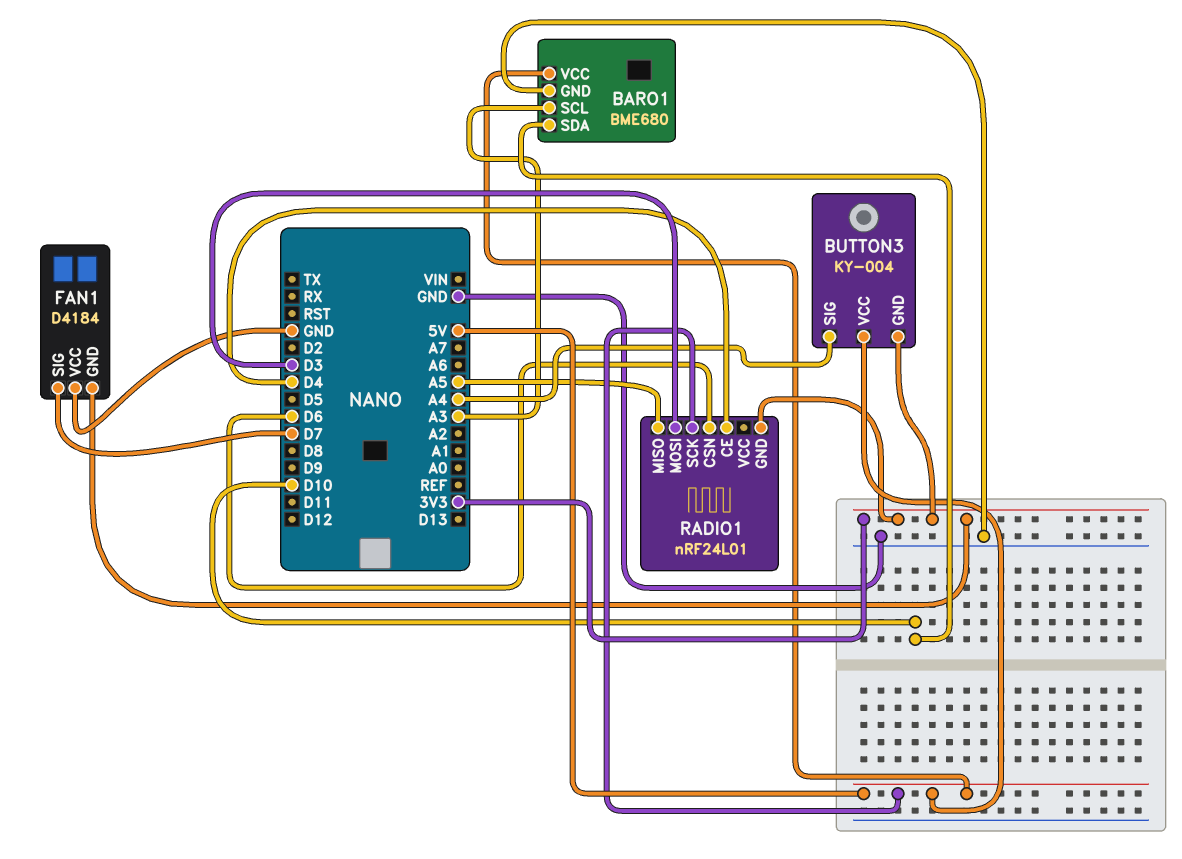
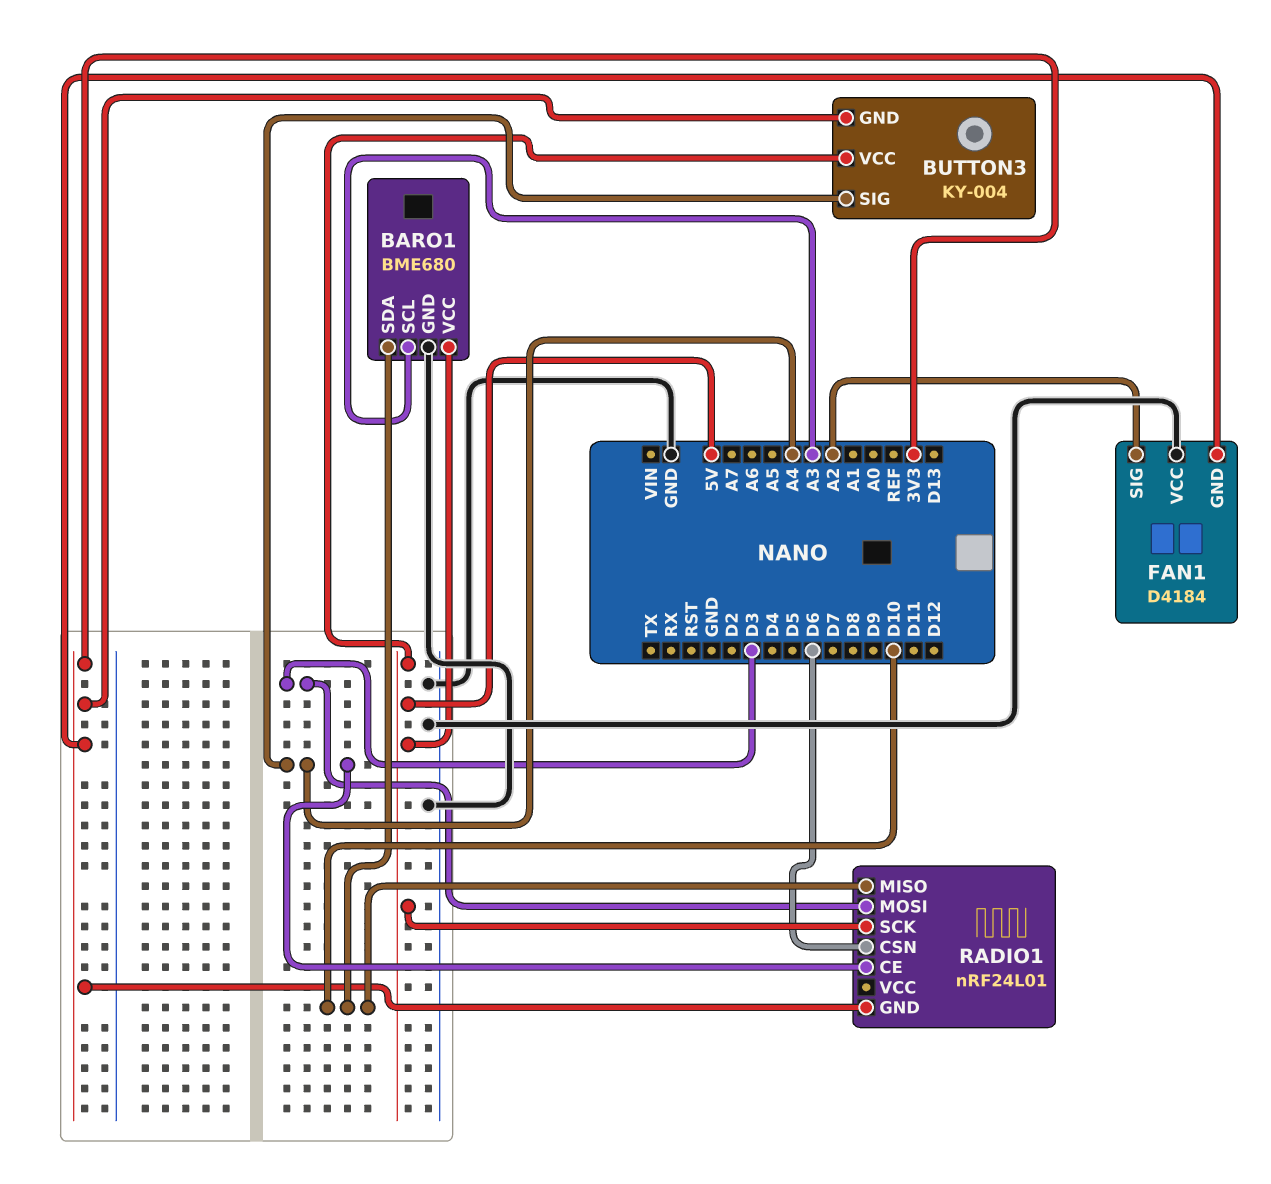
FAN1 pin SIG: D7 -> A2
RADIO1 pin CE: D4 -> A4
RADIO1 pin MISO: A5 -> D10

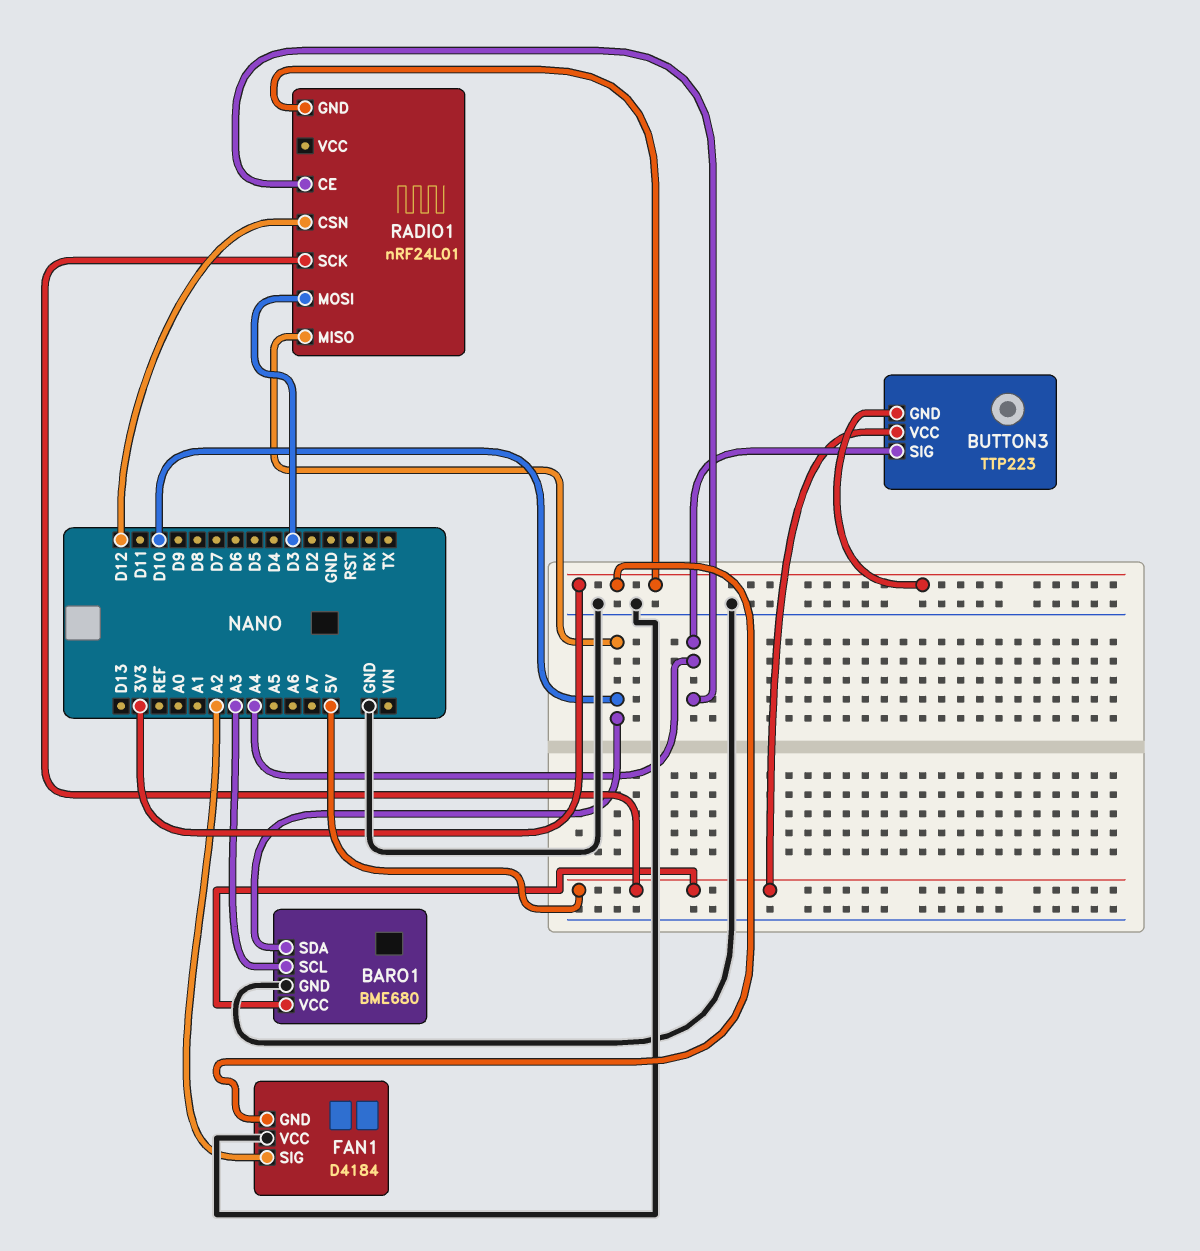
BUTTON3: KY-004 -> TTP223
RADIO1 pin CSN: D6 -> D12

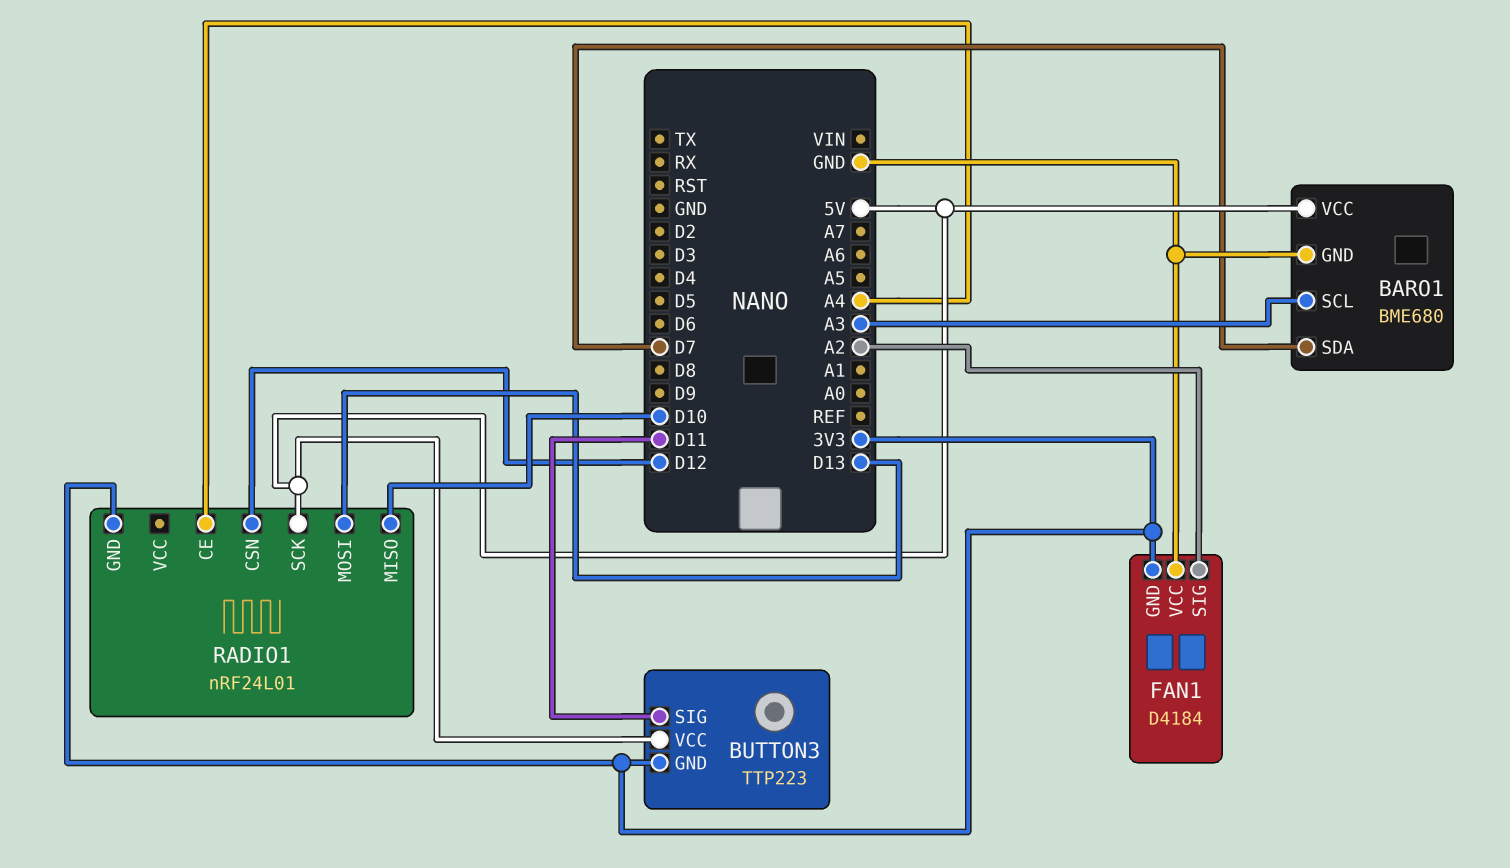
BARO1 pin SDA: D10 -> D7
BUTTON3 pin SIG: A4 -> D11
RADIO1 pin MOSI: D3 -> D13

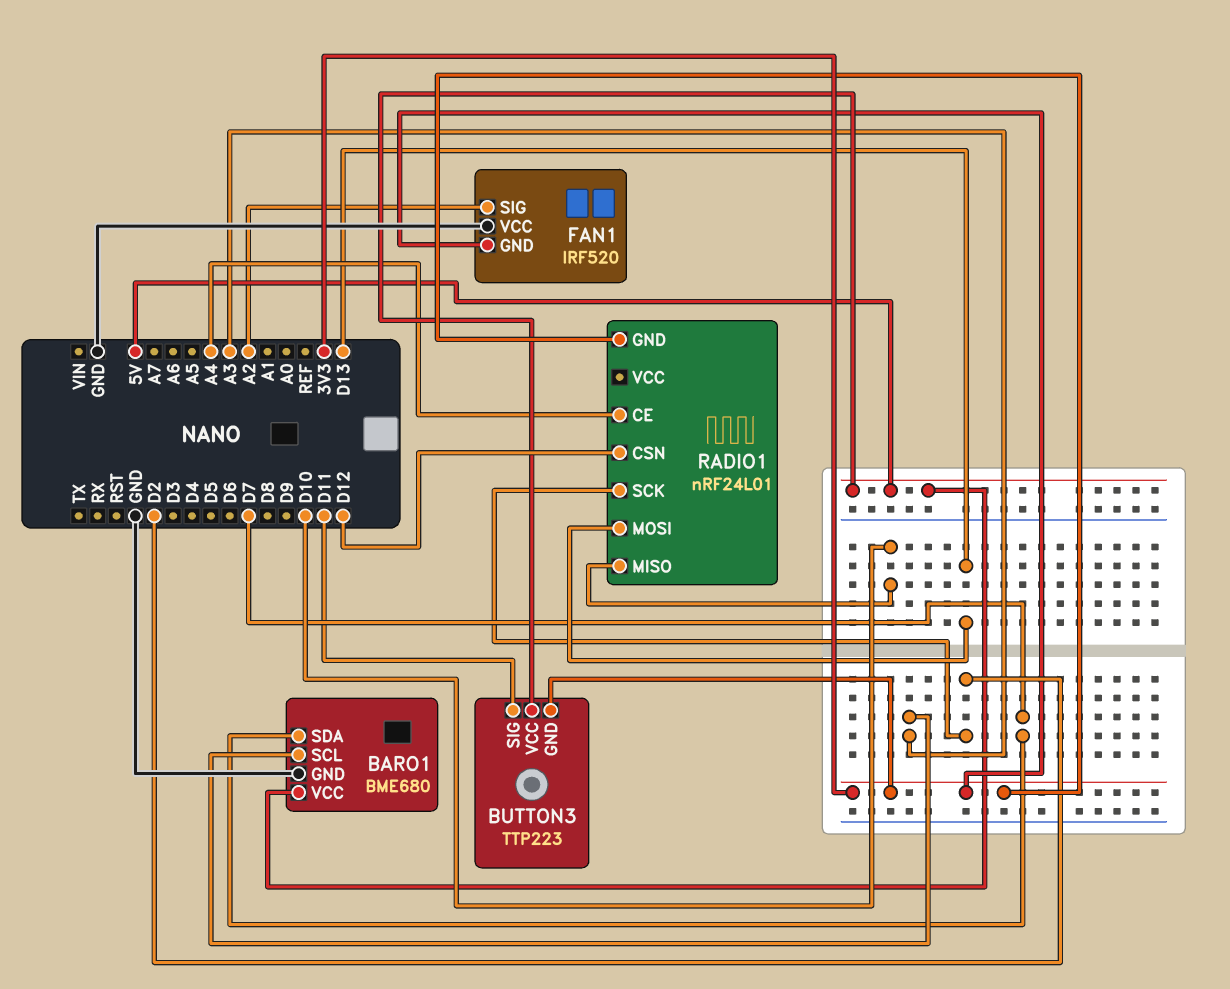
FAN1: D4184 -> IRF520
RADIO1 pin SCK: 5V -> D2

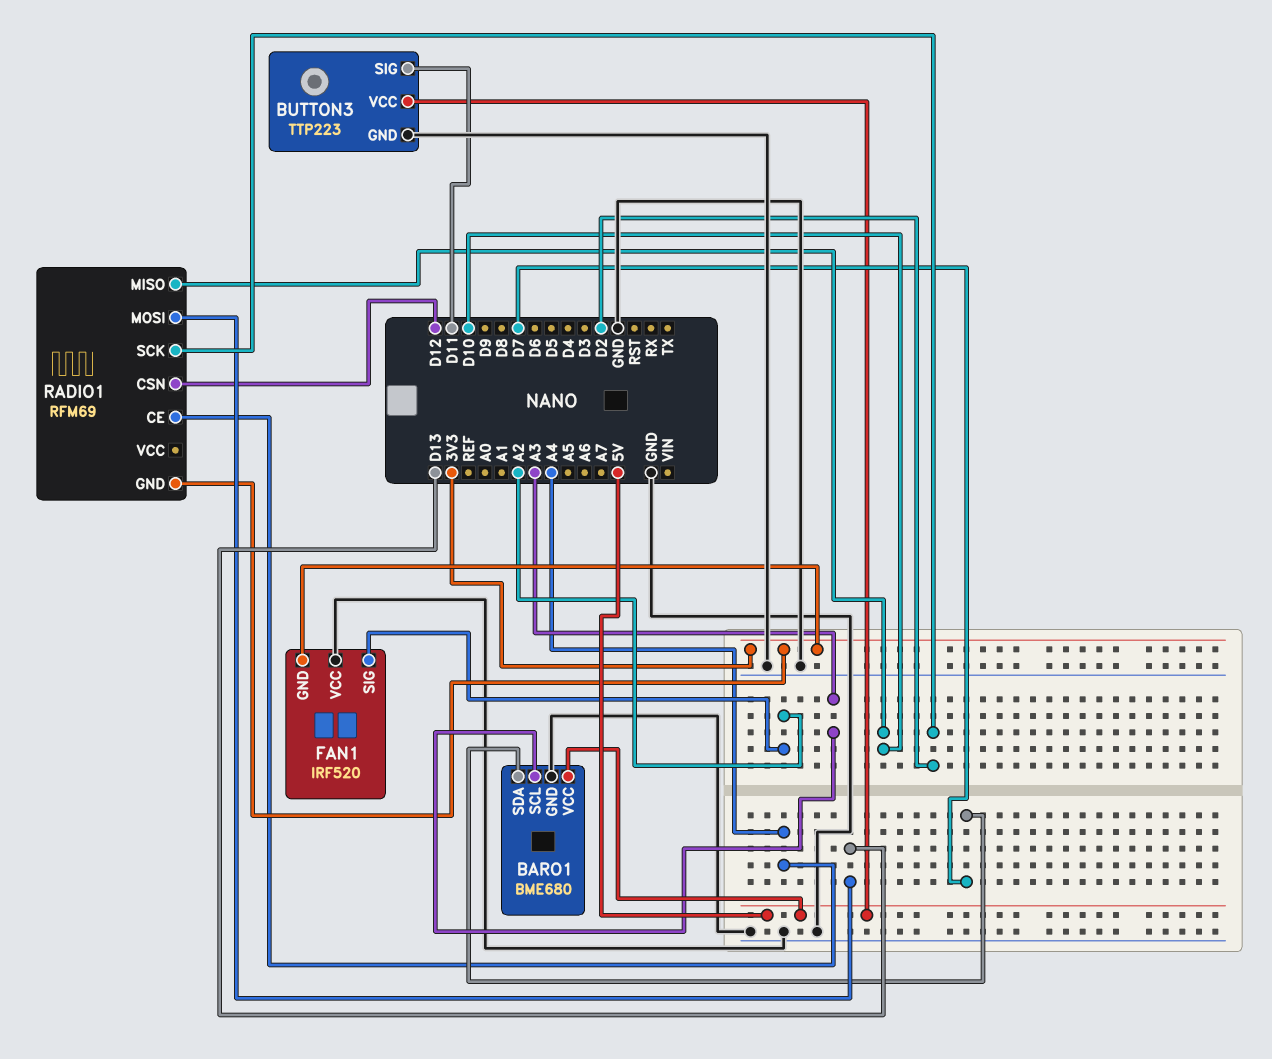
BUTTON3 pin GND: 3V3 -> GND
RADIO1: nRF24L01 -> RFM69

